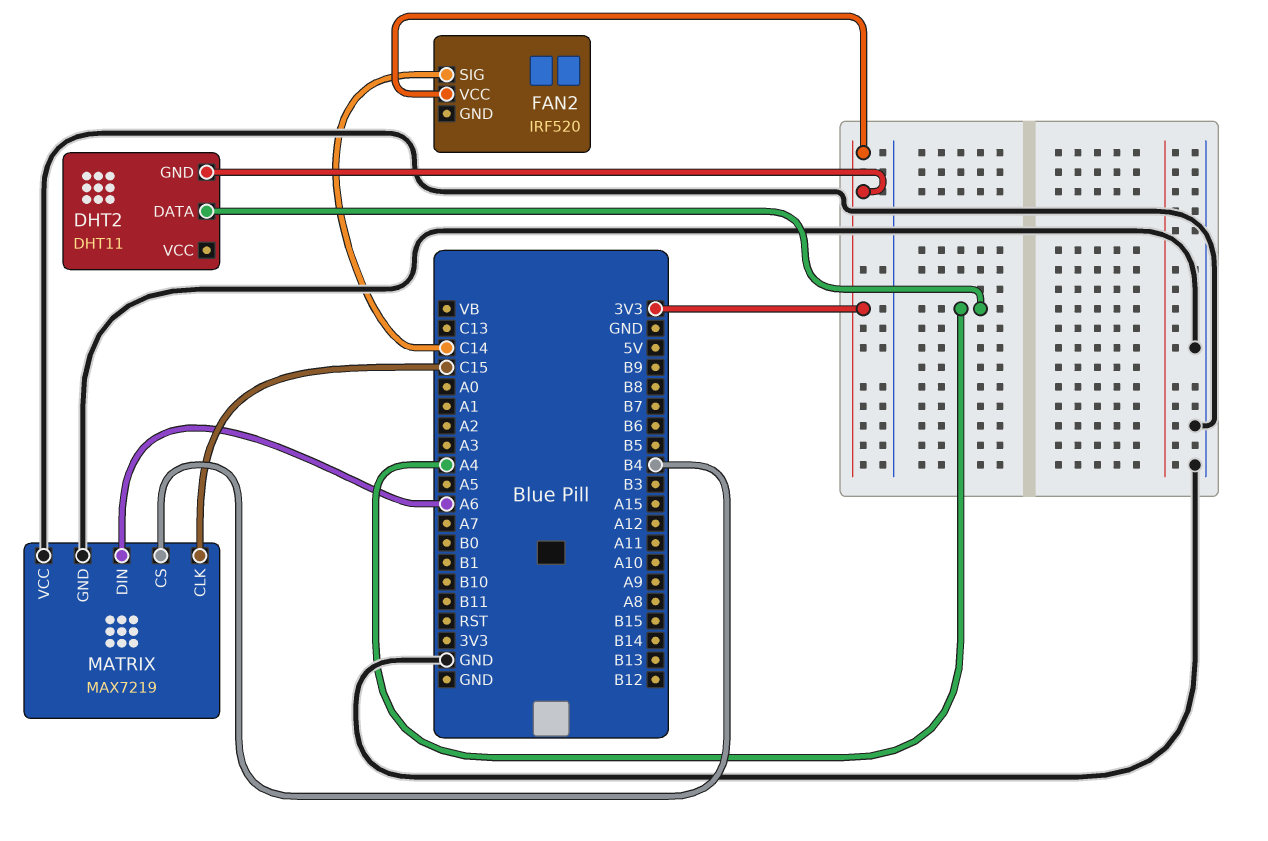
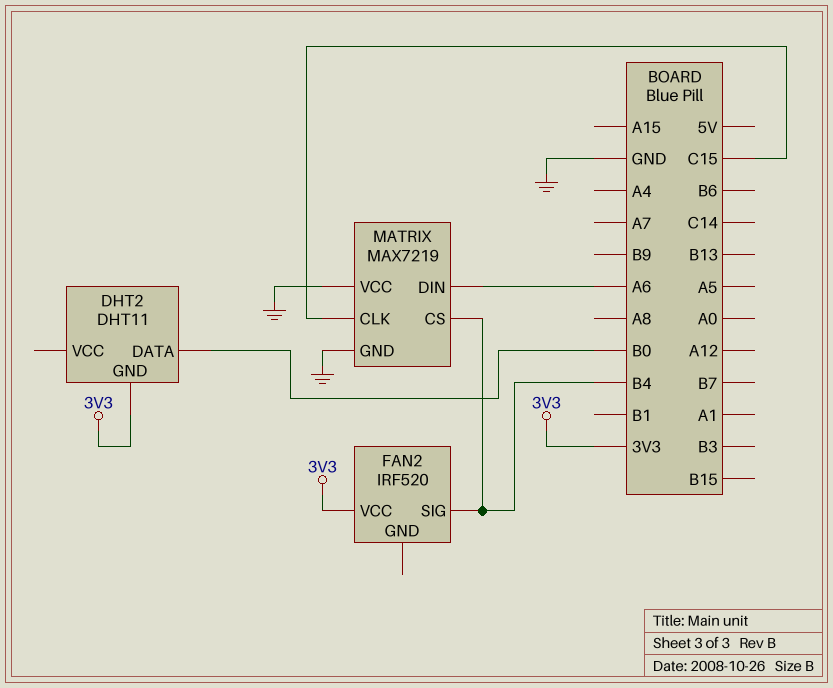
DHT2 pin DATA: A4 -> B0
FAN2 pin SIG: C14 -> B4

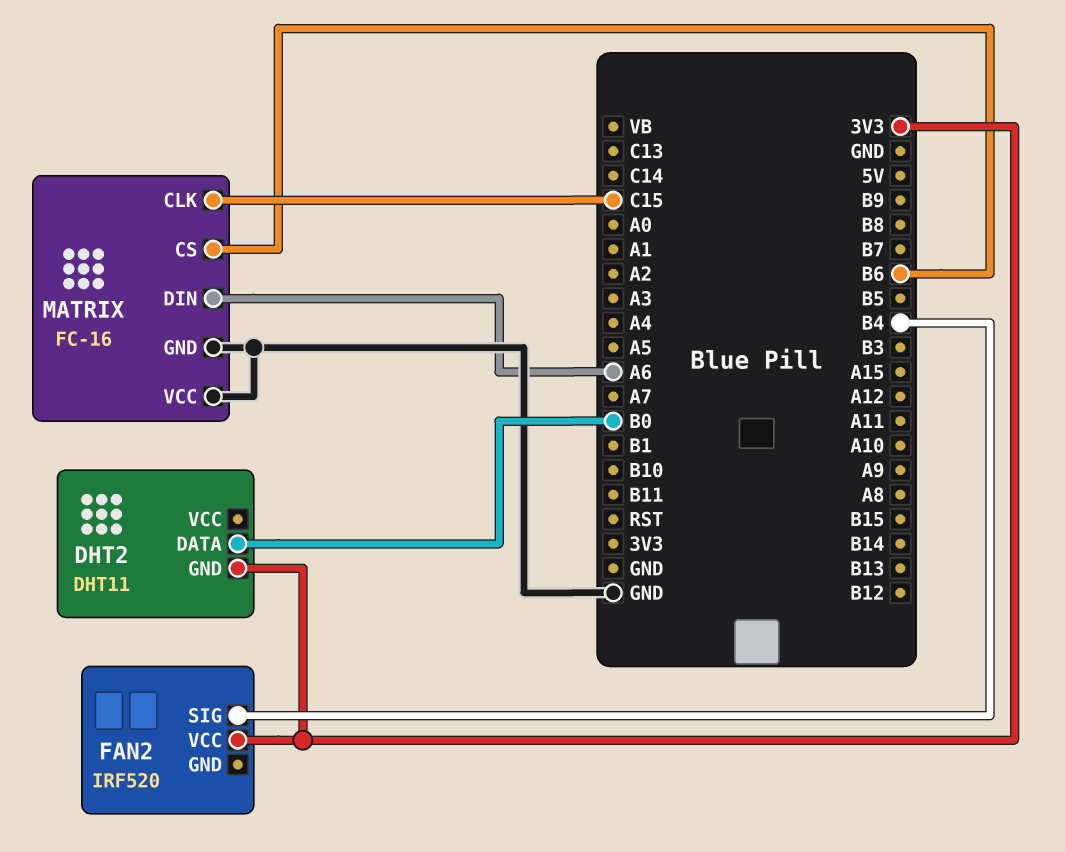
MATRIX: MAX7219 -> FC-16
MATRIX pin CS: B4 -> B6

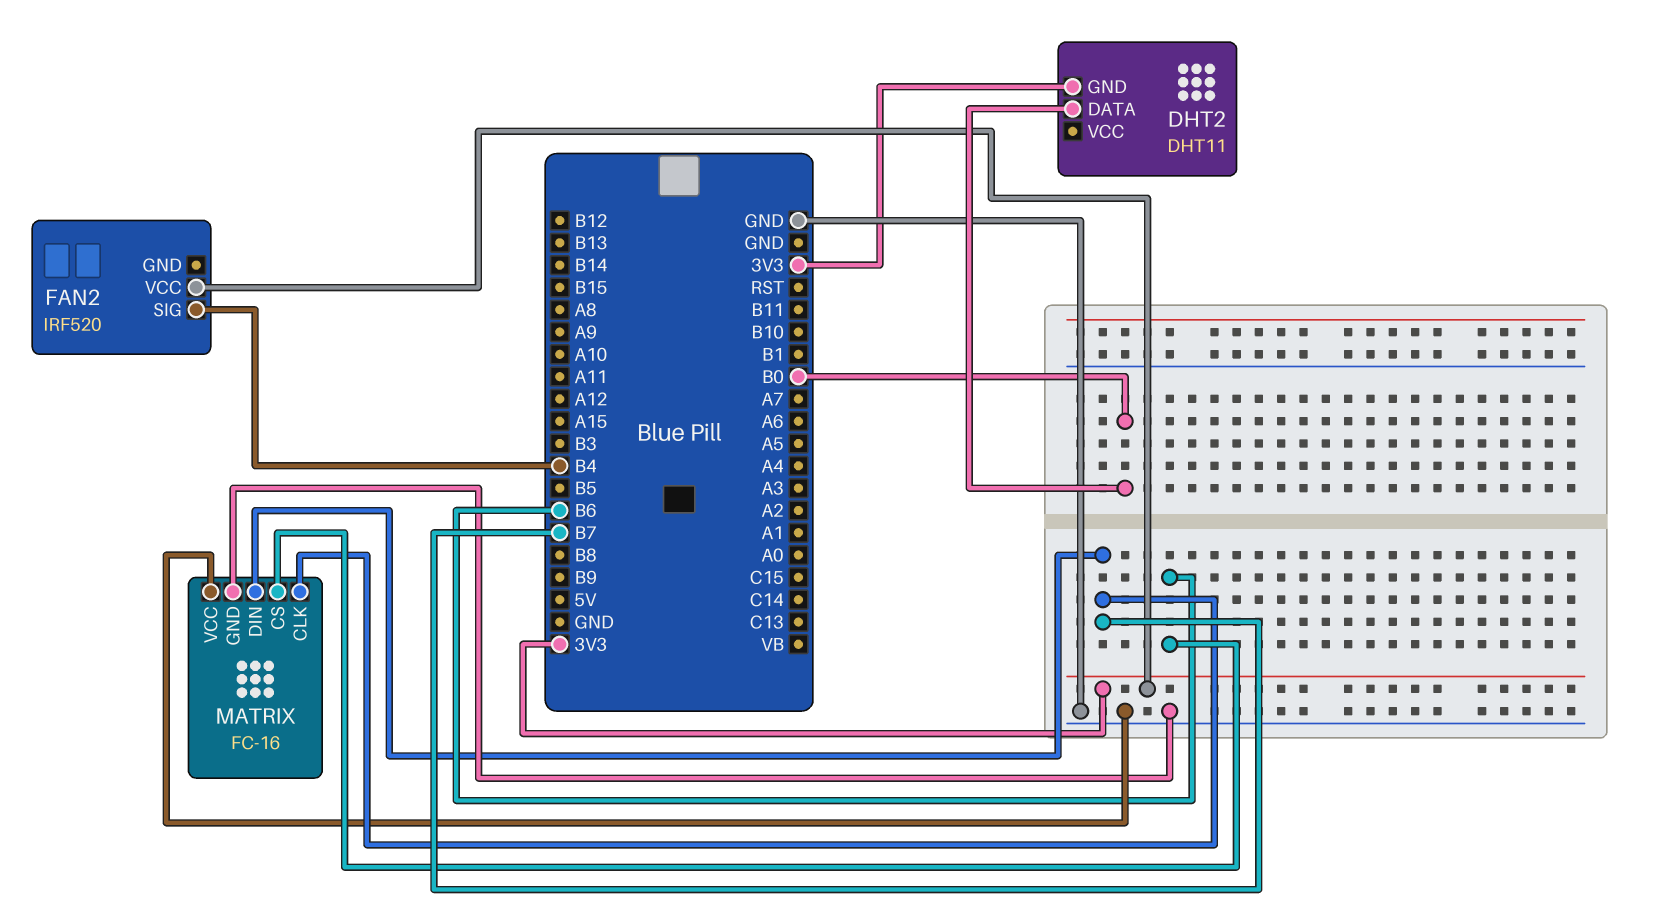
MATRIX pin CLK: C15 -> B7
MATRIX pin DIN: A6 -> B7

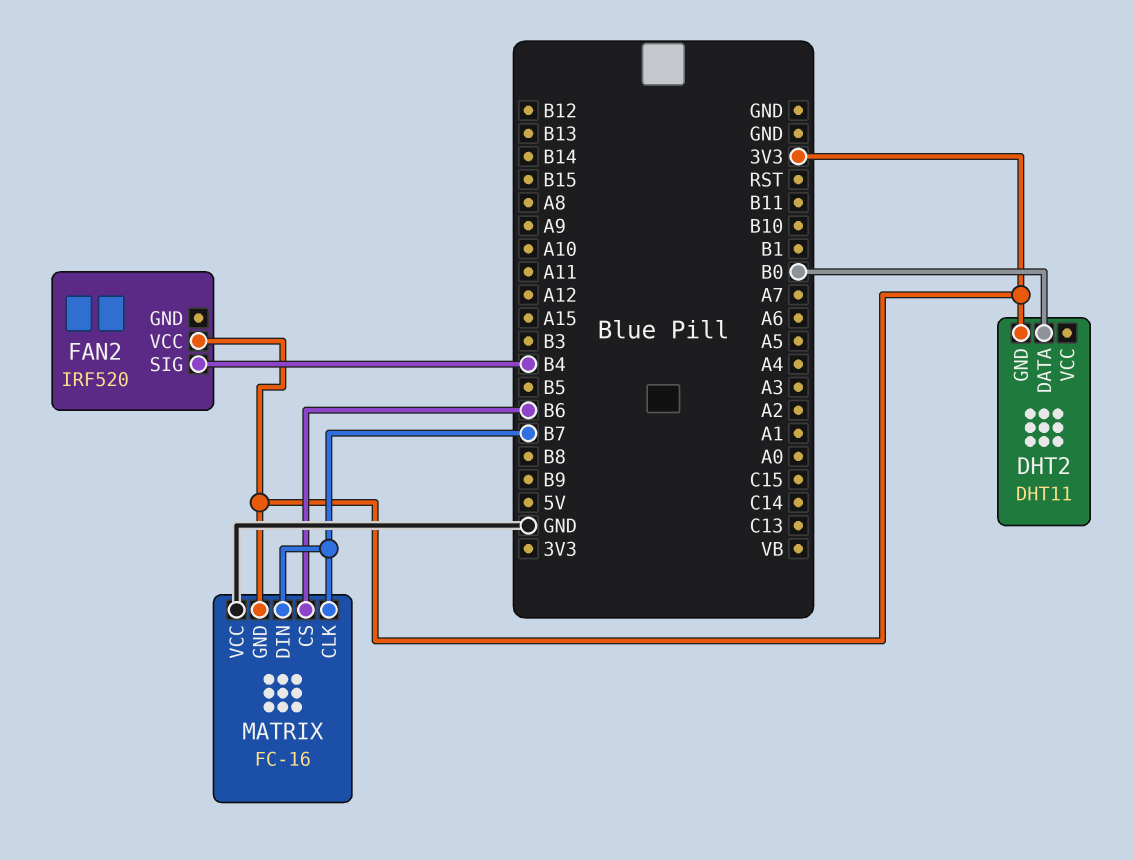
MATRIX pin GND: GND -> 3V3

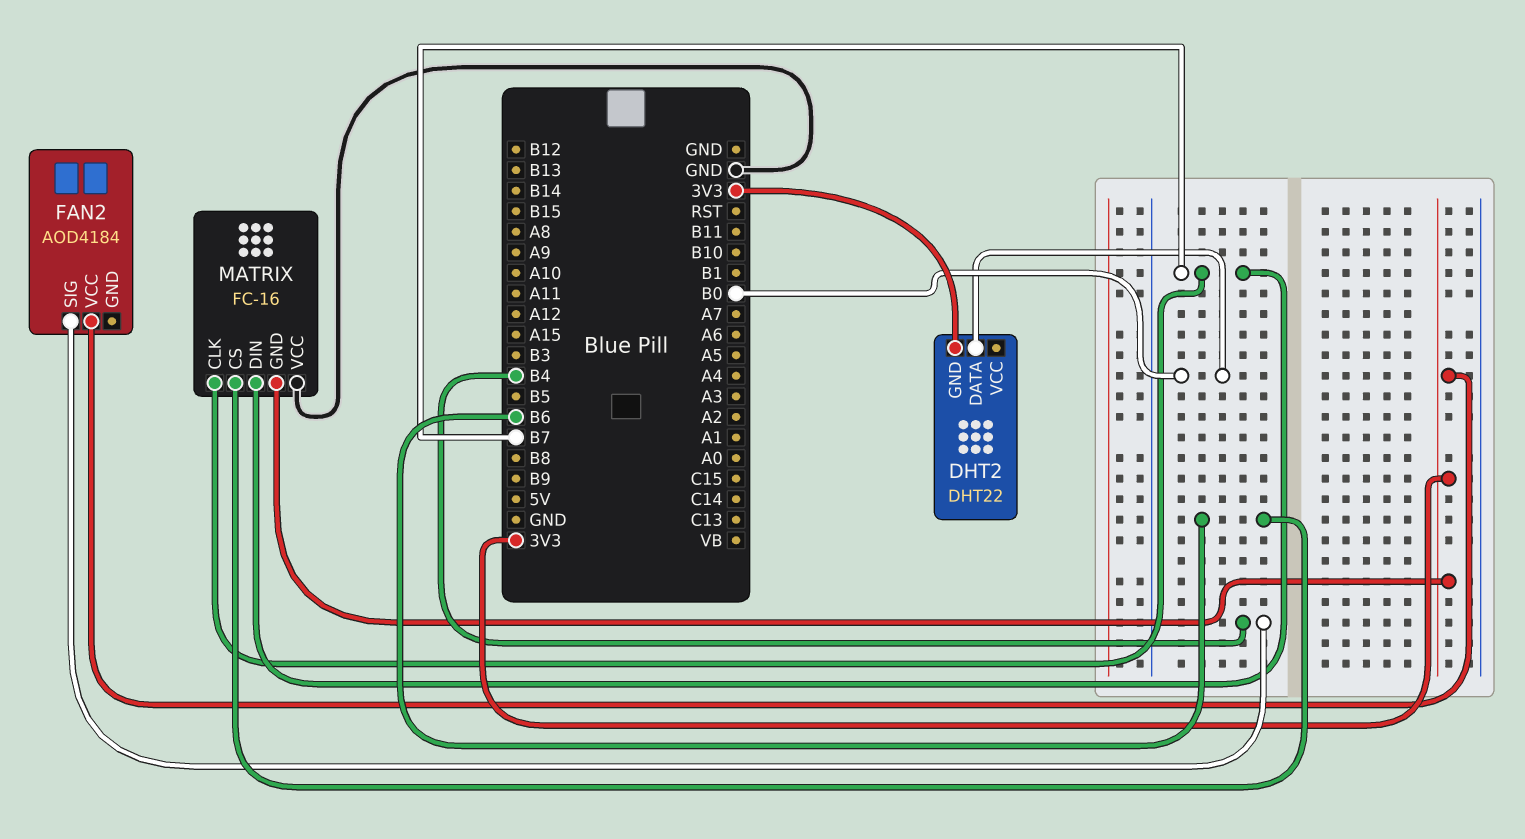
DHT2: DHT11 -> DHT22
FAN2: IRF520 -> AOD4184

